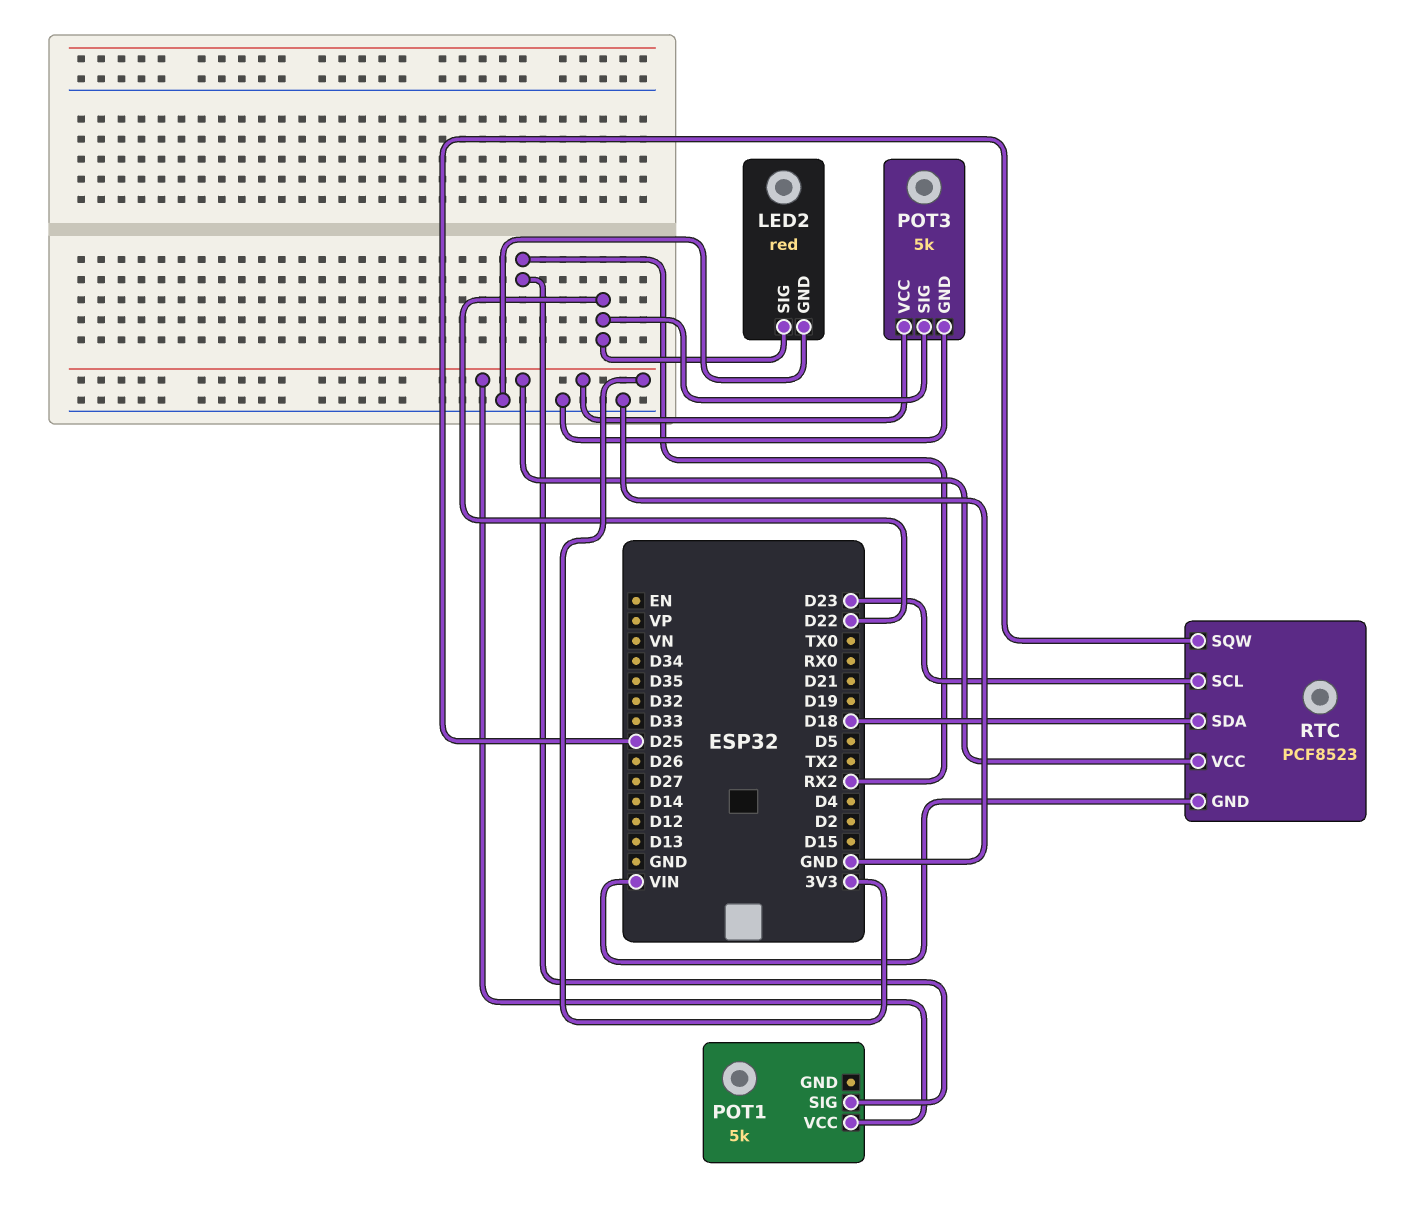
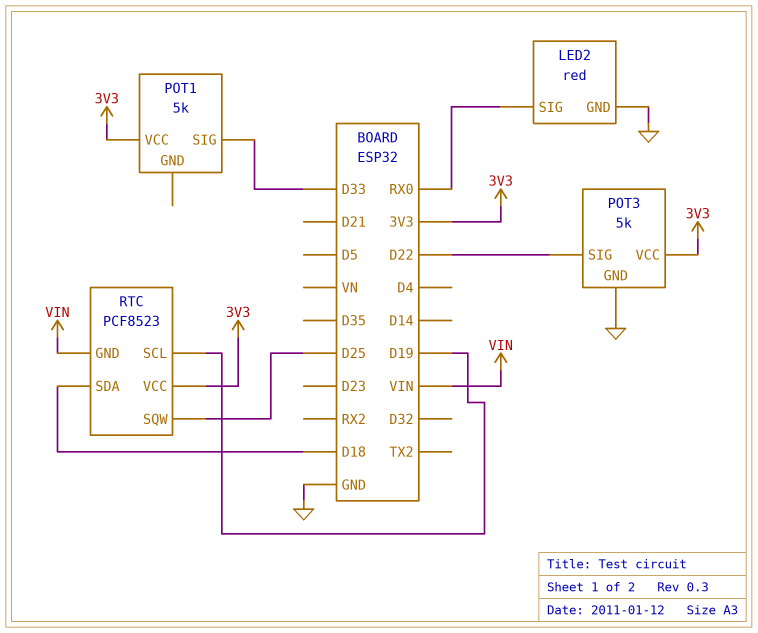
LED2 pin SIG: D22 -> RX0
POT1 pin SIG: RX2 -> D33
RTC pin SCL: D23 -> D19

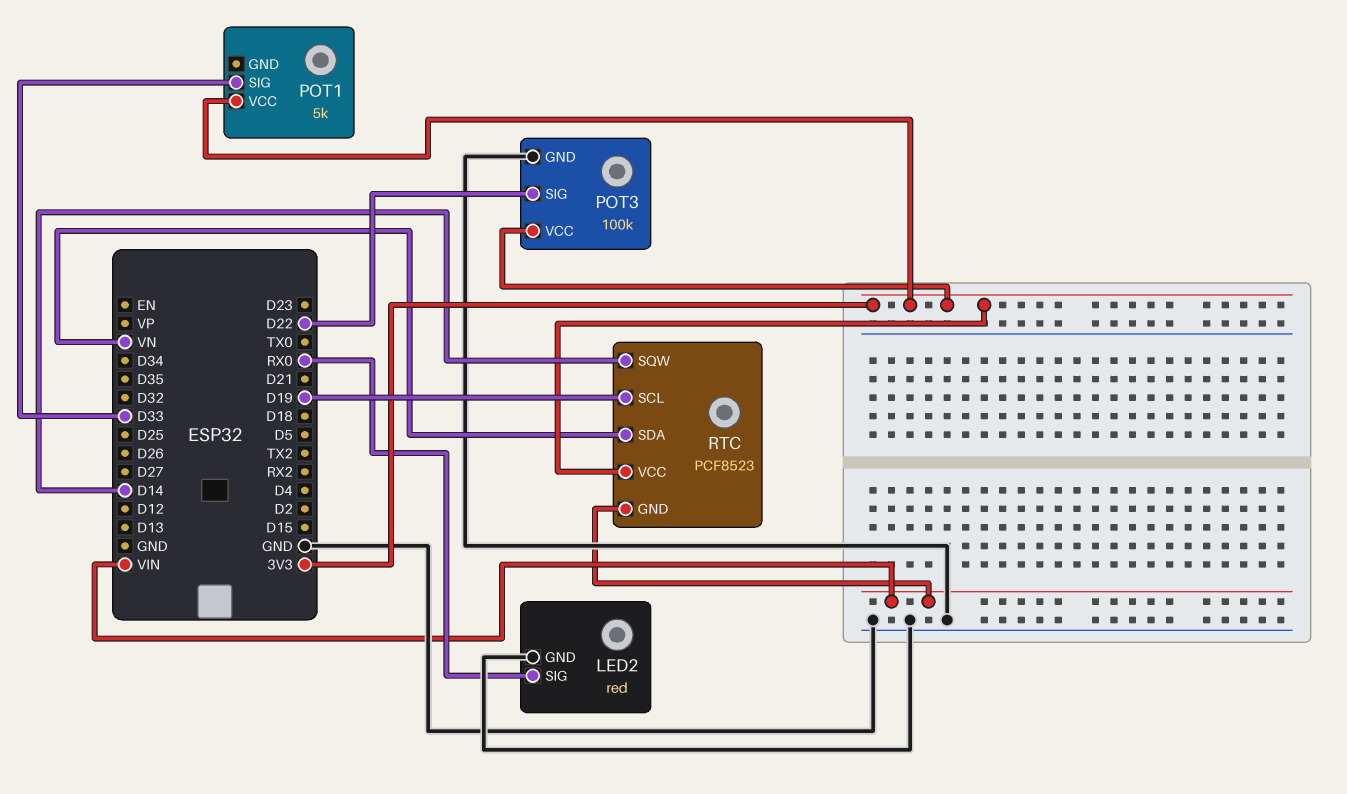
POT3: 5k -> 100k
RTC pin SDA: D18 -> VN
RTC pin SQW: D25 -> D14

